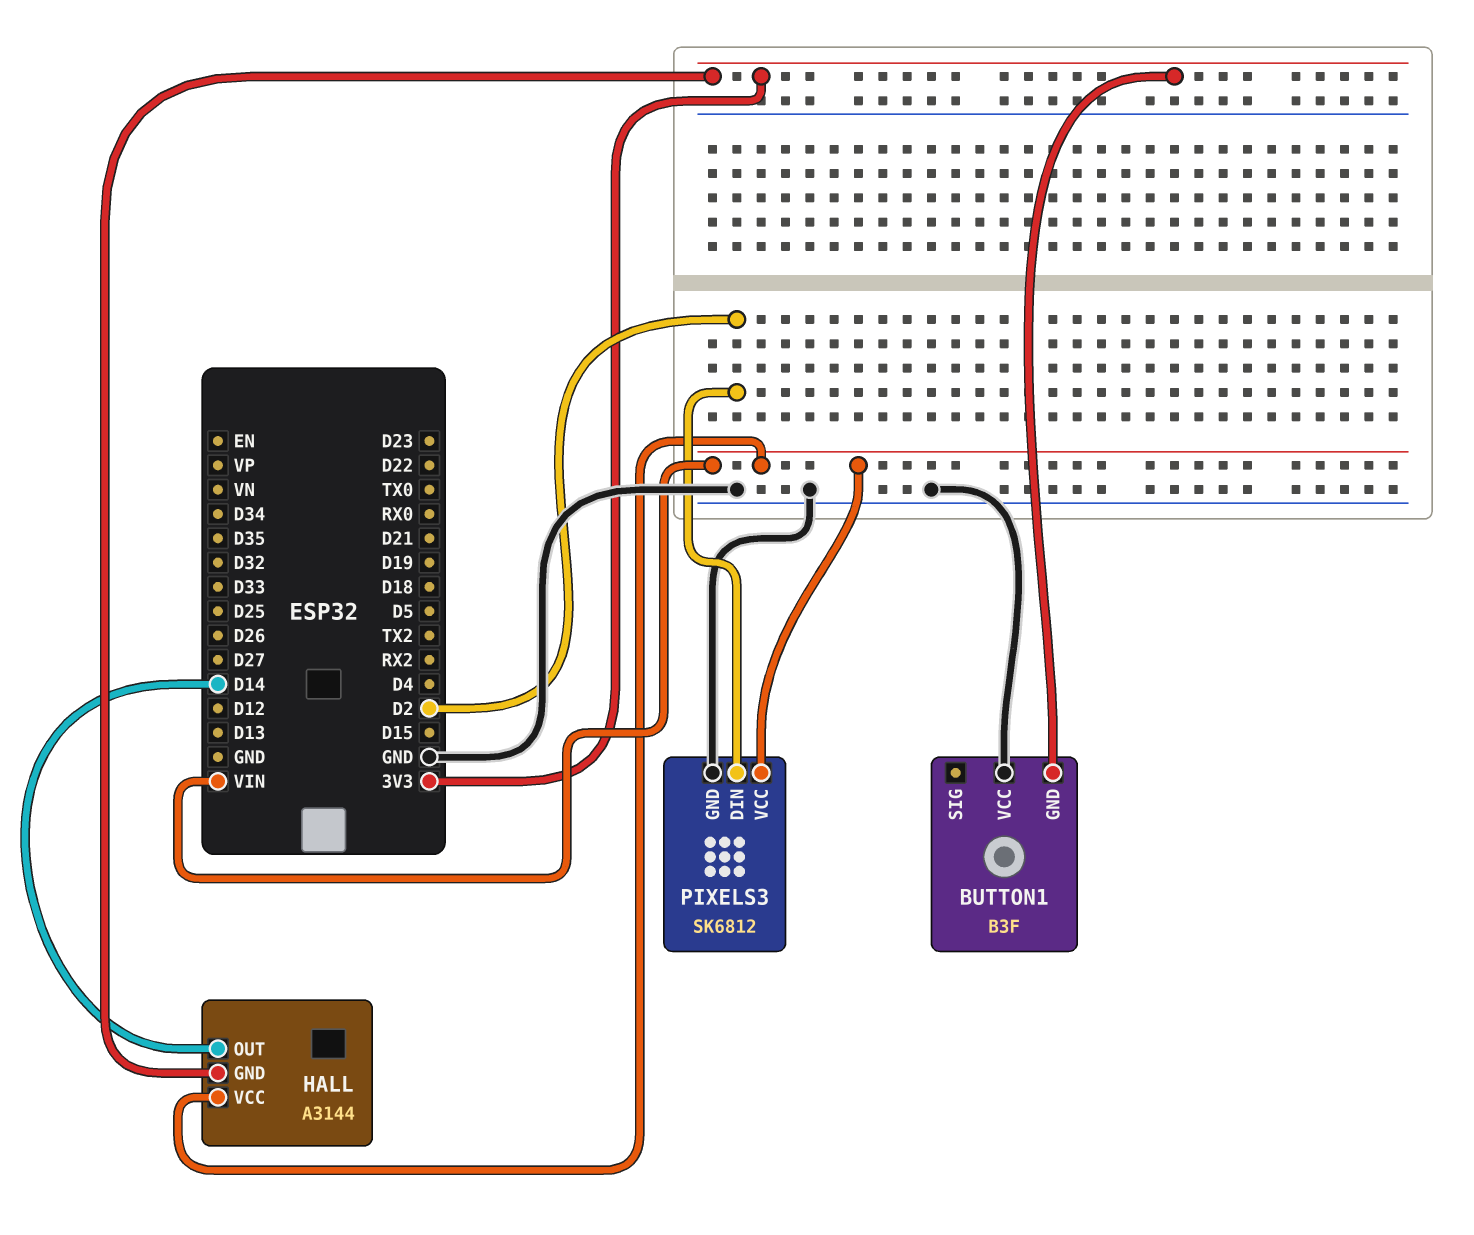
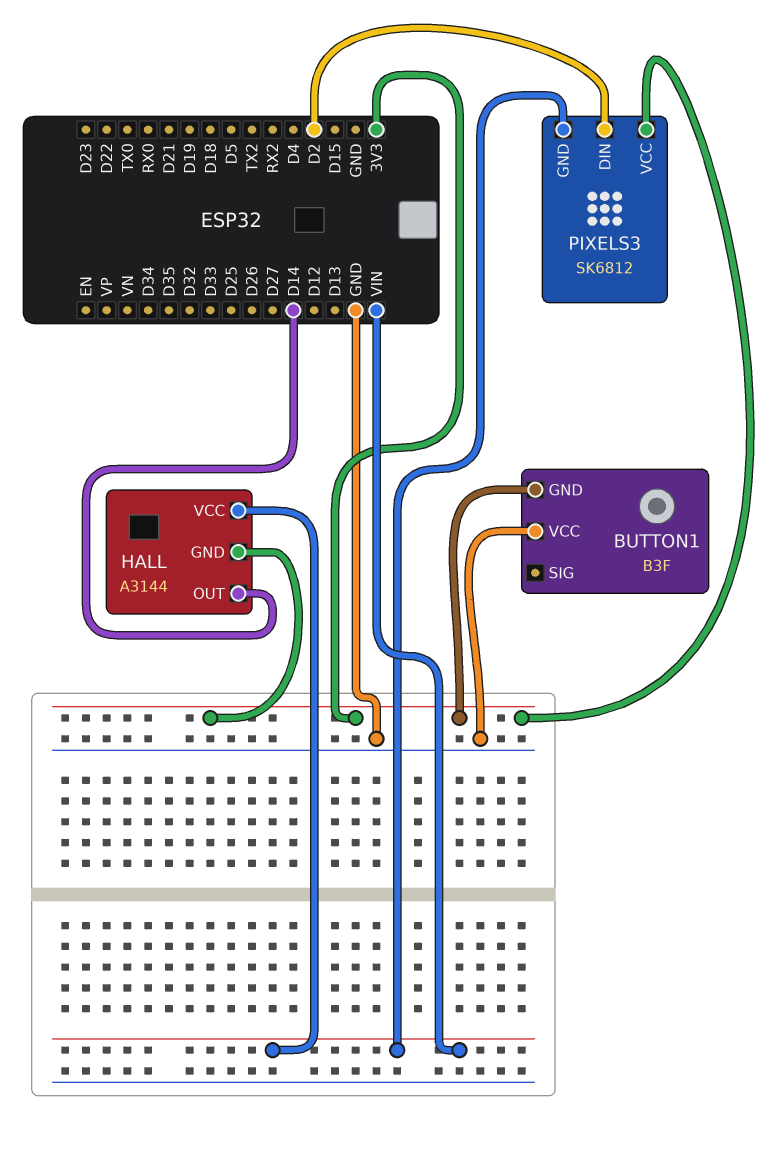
PIXELS3 pin GND: GND -> VIN
PIXELS3 pin VCC: VIN -> 3V3

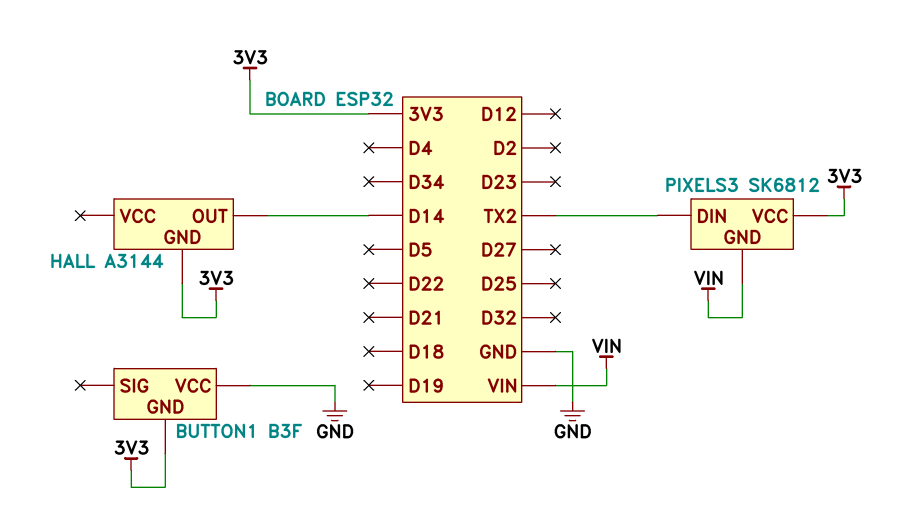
HALL pin VCC: VIN -> none
PIXELS3 pin DIN: D2 -> TX2

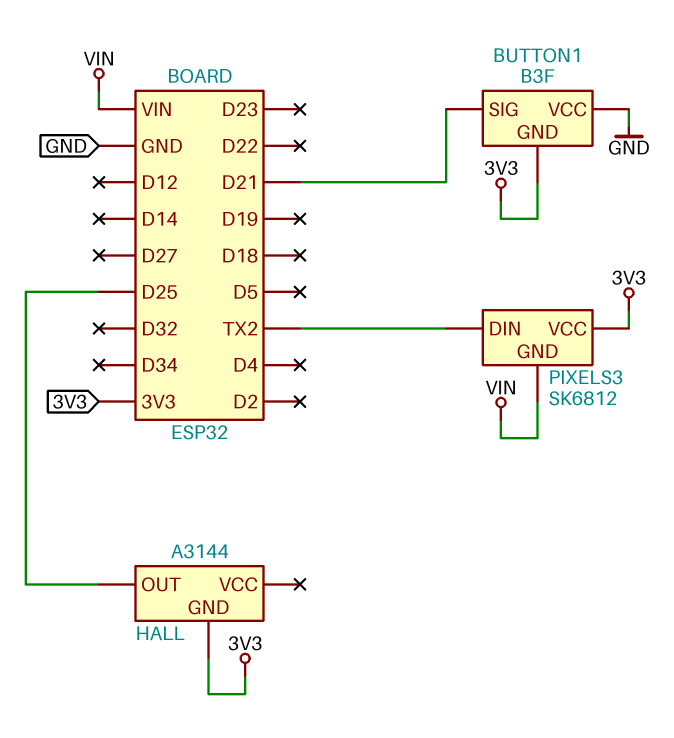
BUTTON1 pin SIG: none -> D21
HALL pin OUT: D14 -> D25

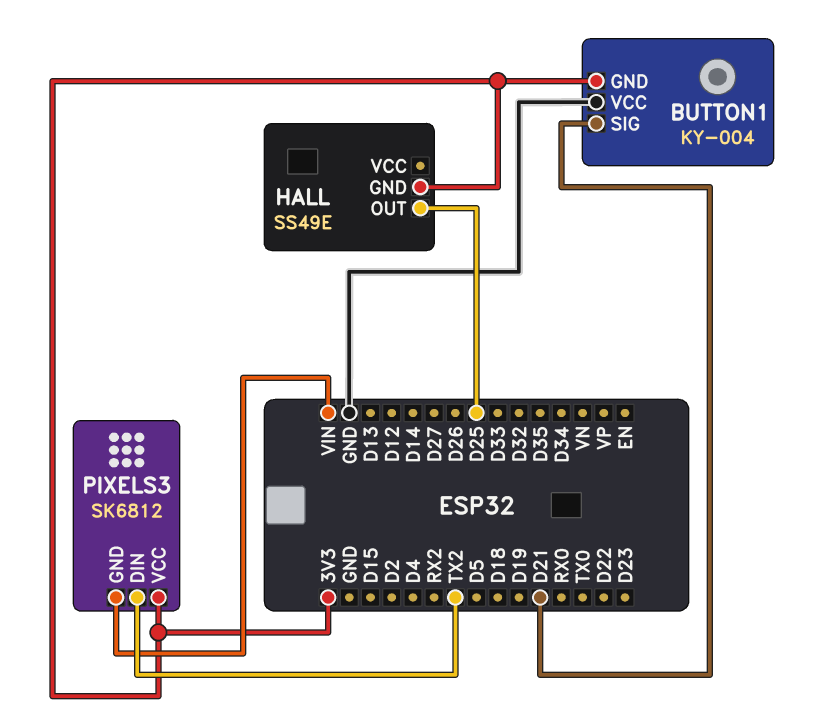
BUTTON1: B3F -> KY-004
HALL: A3144 -> SS49E

